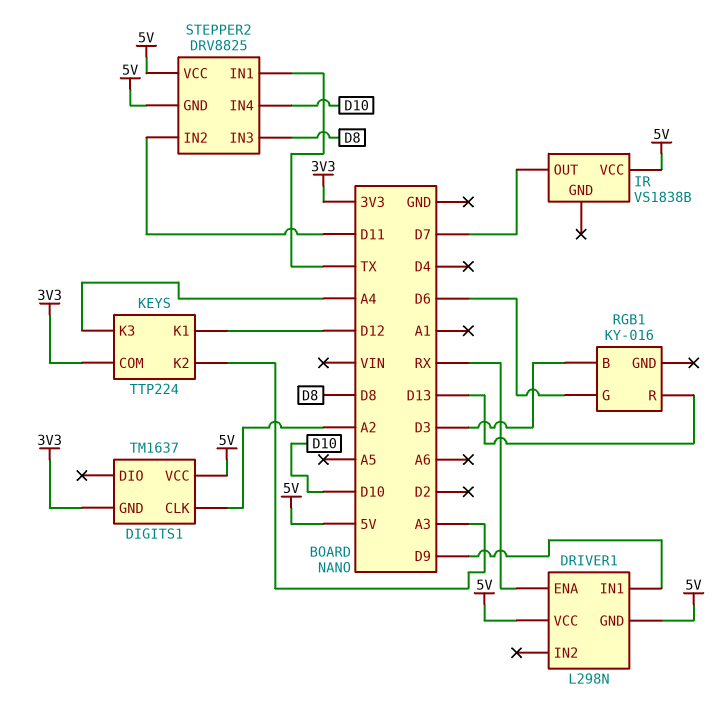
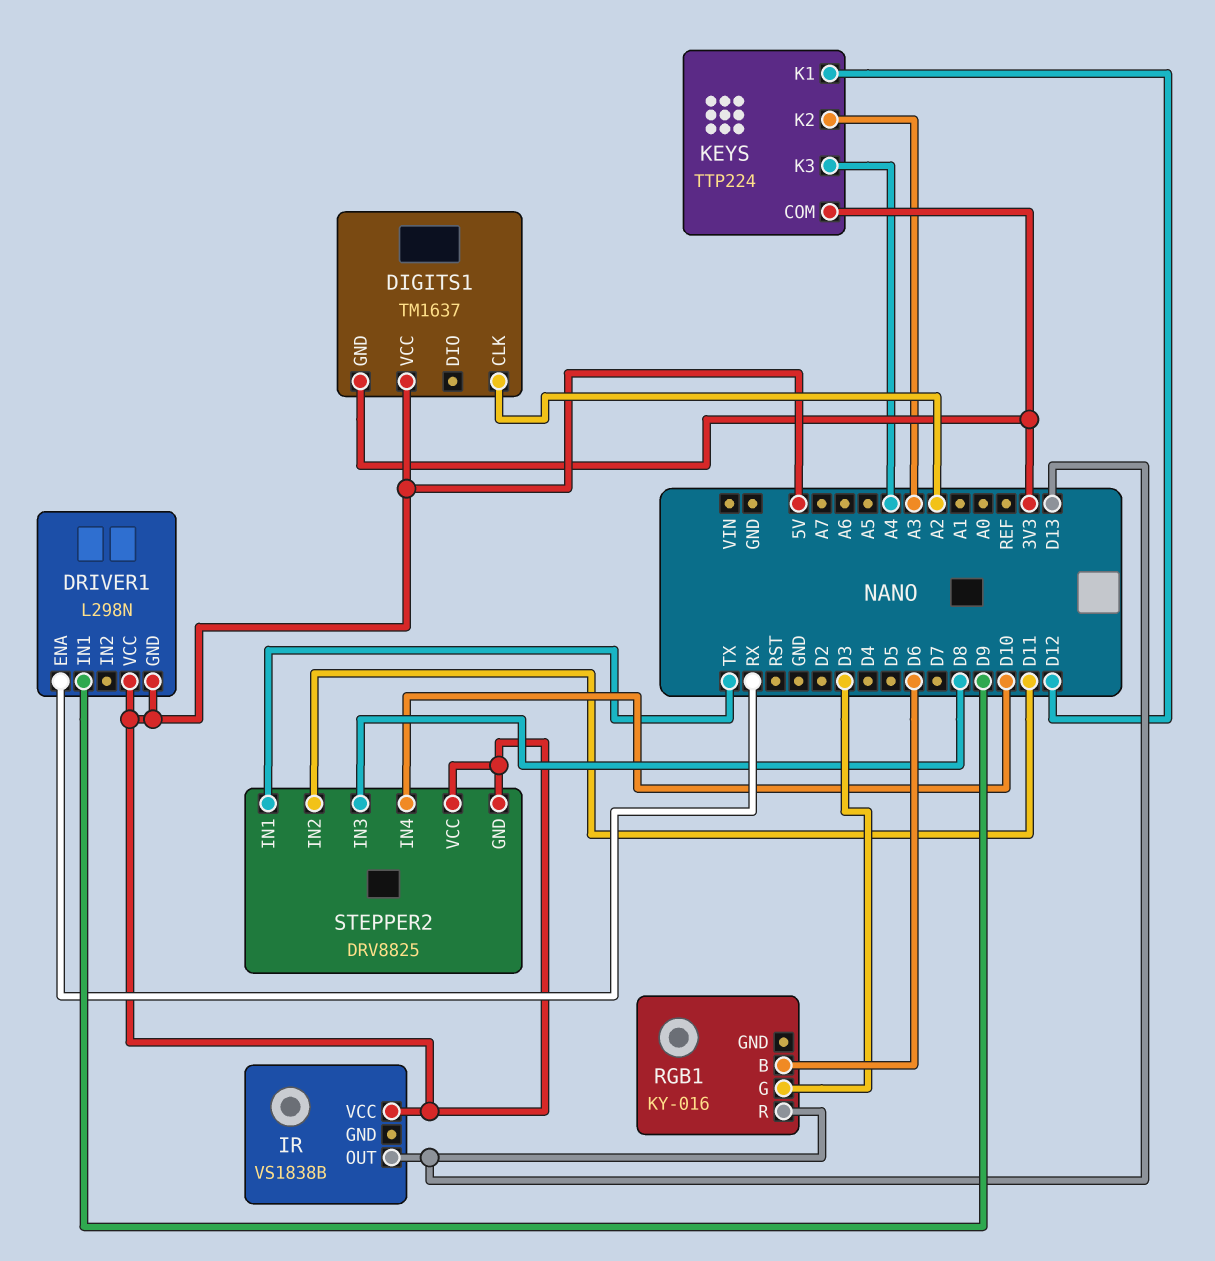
IR pin OUT: D7 -> D13
RGB1 pin B: D3 -> D6
RGB1 pin G: D6 -> D3

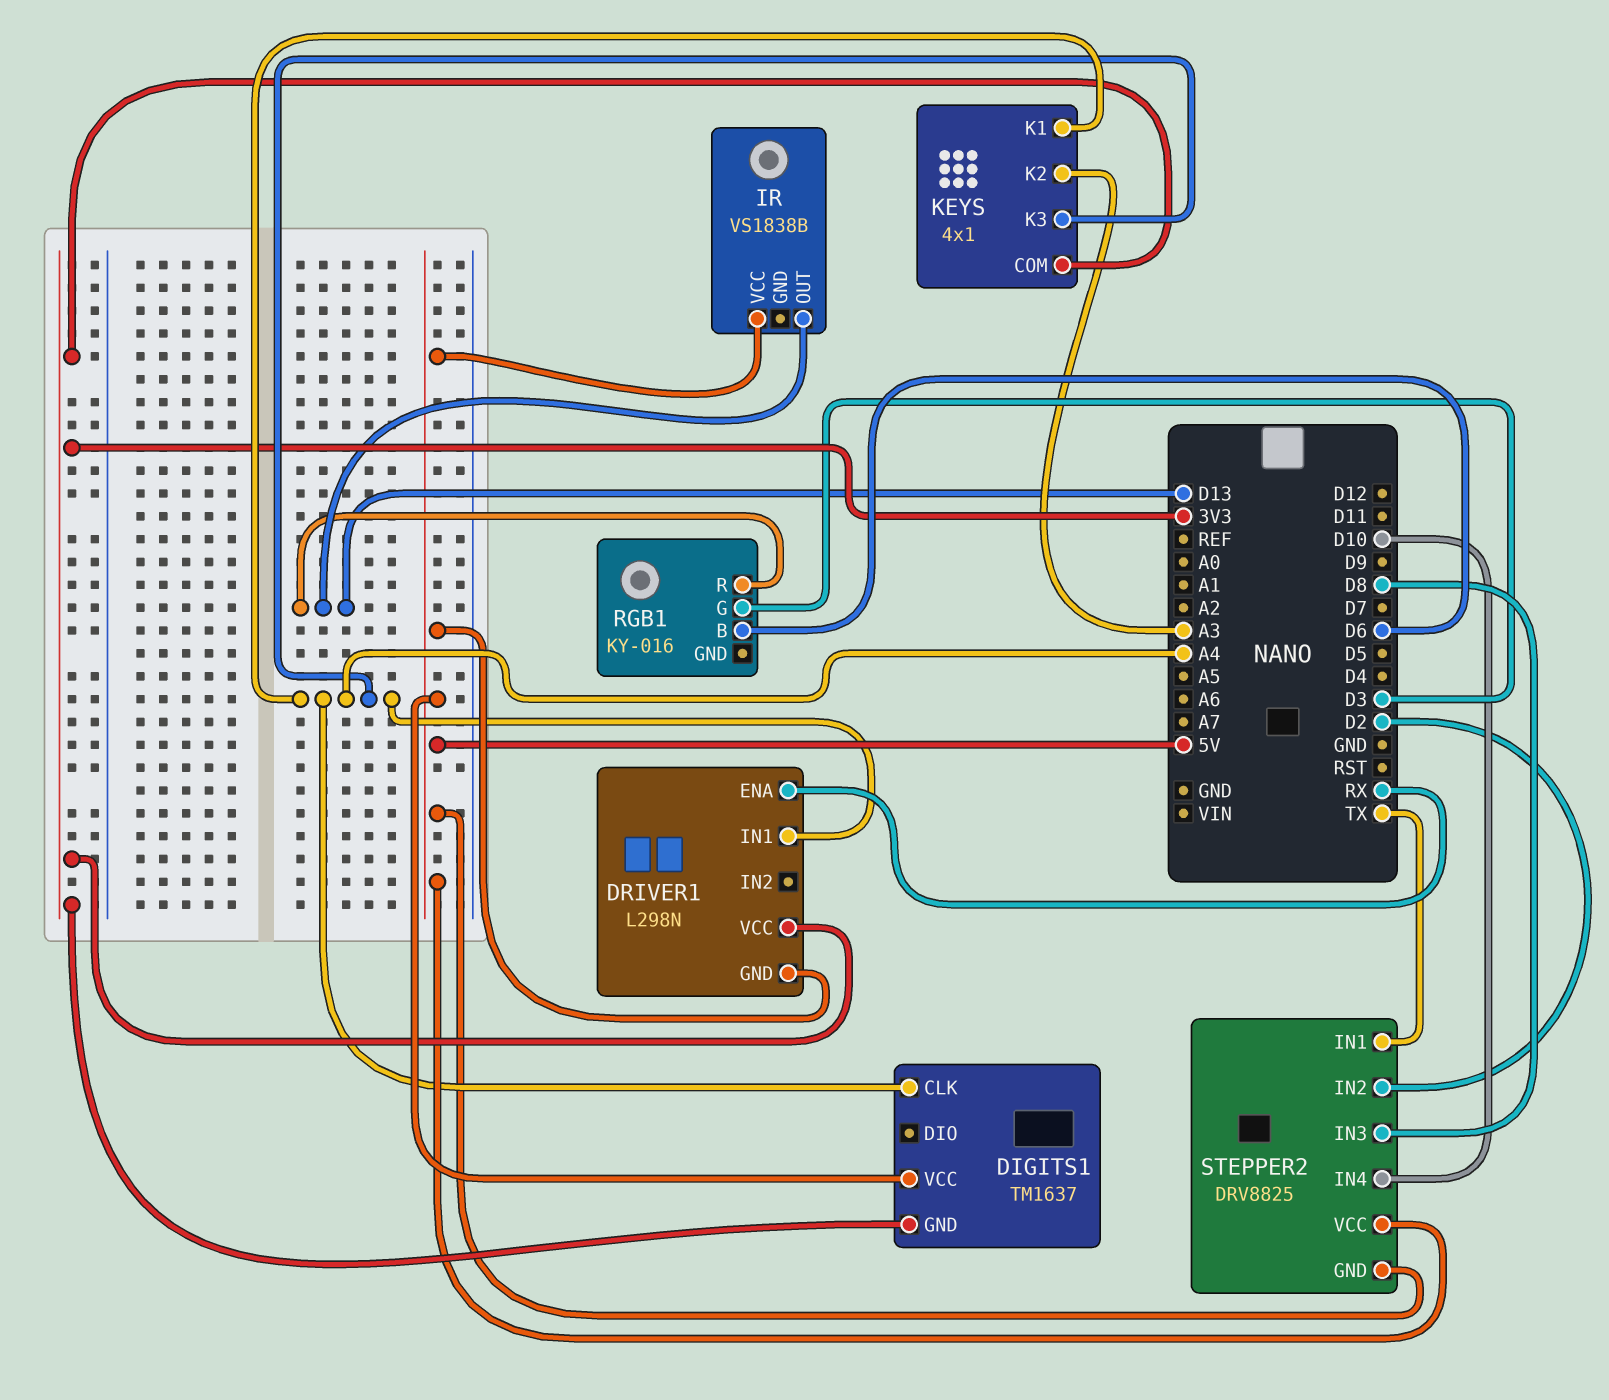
DIGITS1 pin CLK: A2 -> A4
DRIVER1 pin IN1: D9 -> A4
DRIVER1 pin VCC: 5V -> 3V3
KEYS: TTP224 -> 4x1
KEYS pin K1: D12 -> A4
STEPPER2 pin IN2: D11 -> D2

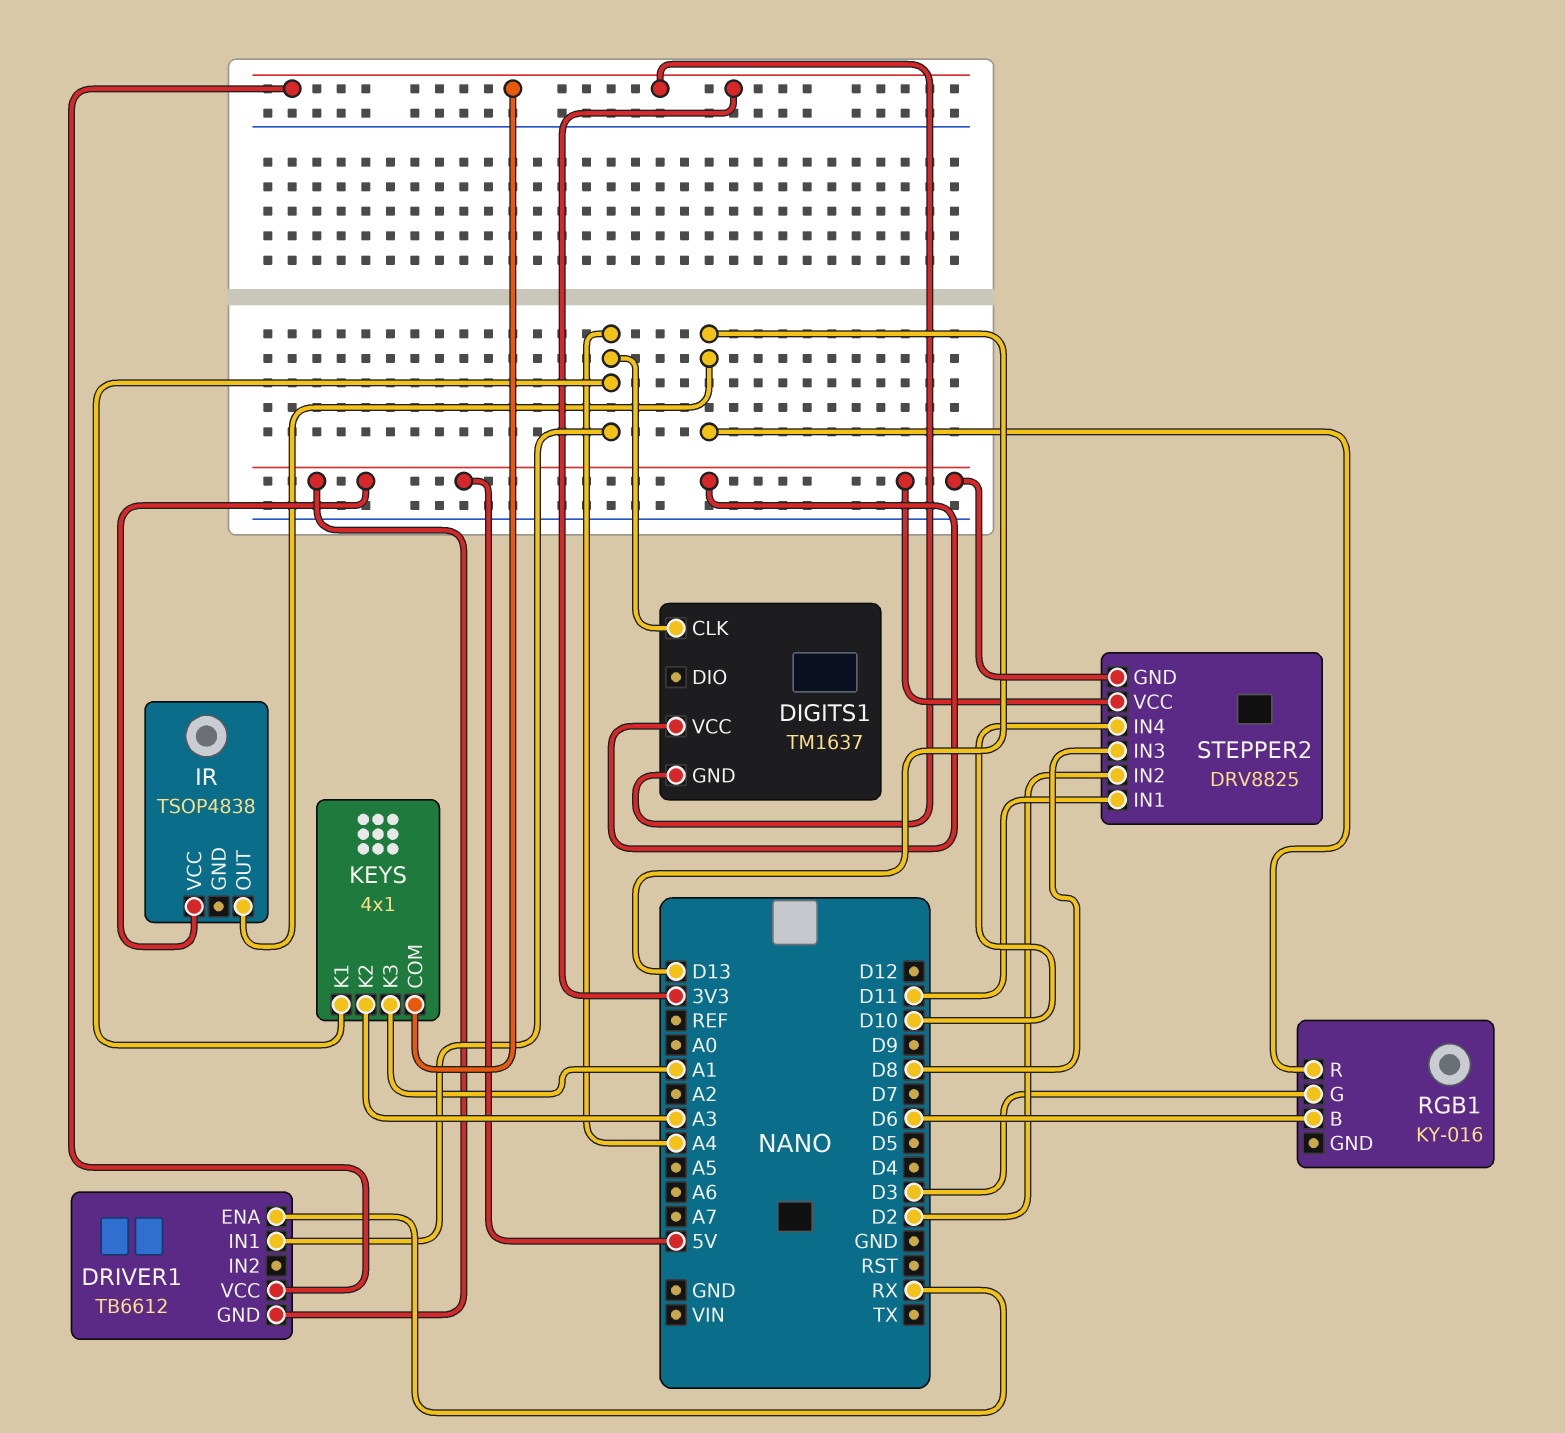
DRIVER1: L298N -> TB6612
IR: VS1838B -> TSOP4838
KEYS pin K3: A4 -> A1
STEPPER2 pin IN1: TX -> D11

